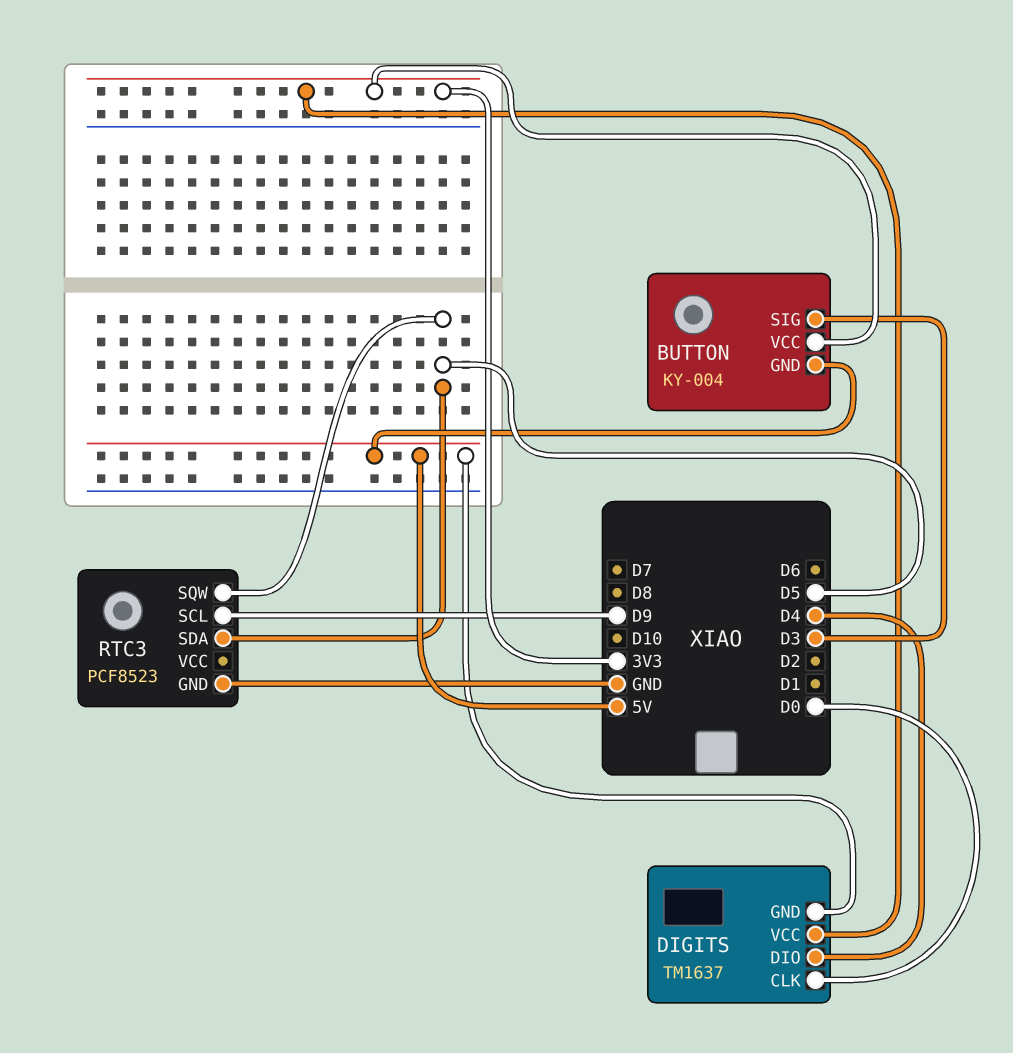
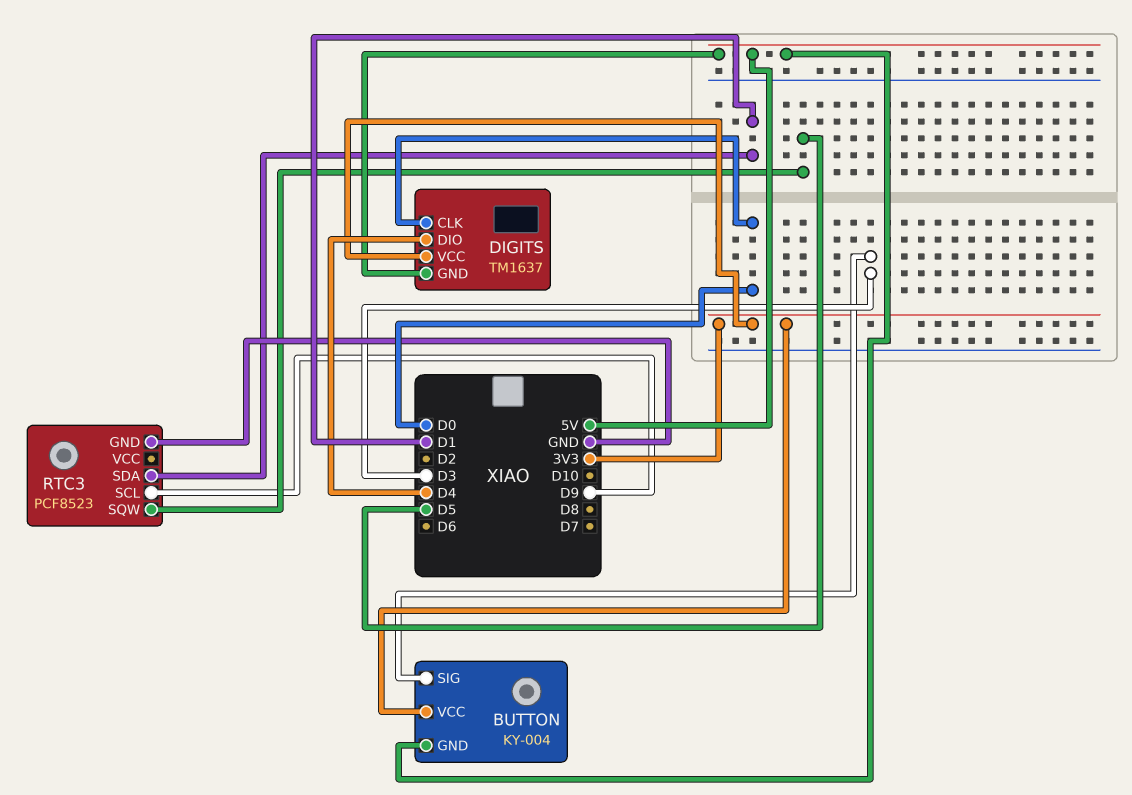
RTC3 pin SDA: D5 -> D1

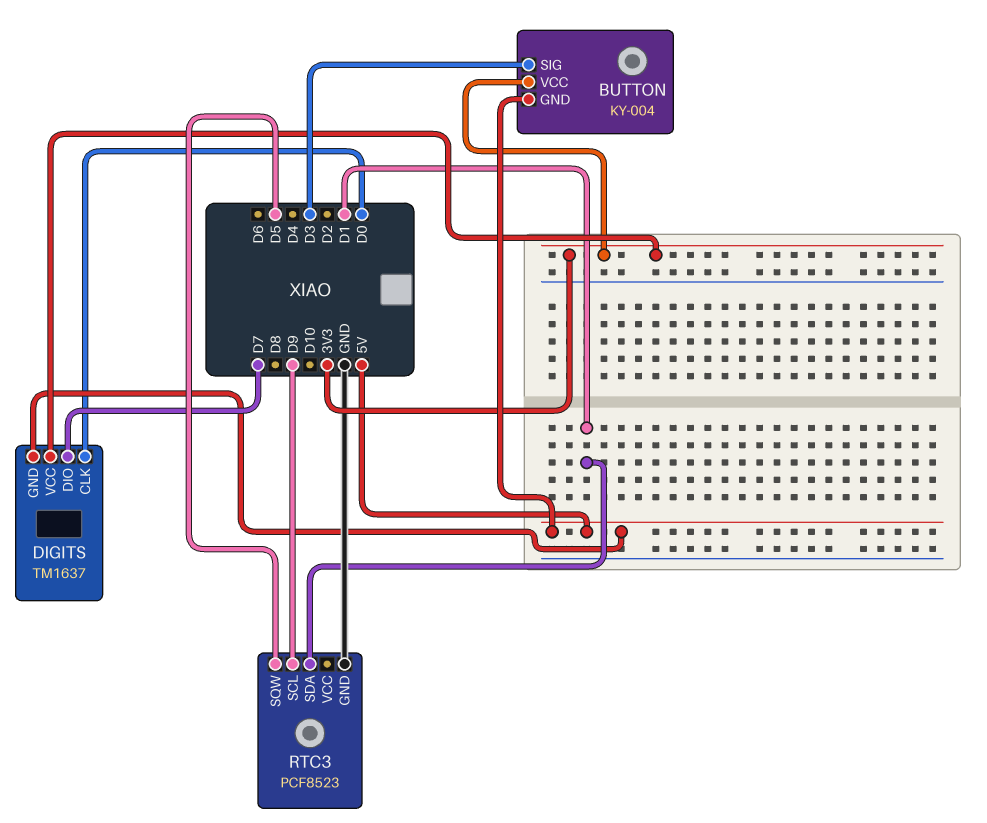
DIGITS pin DIO: D4 -> D7

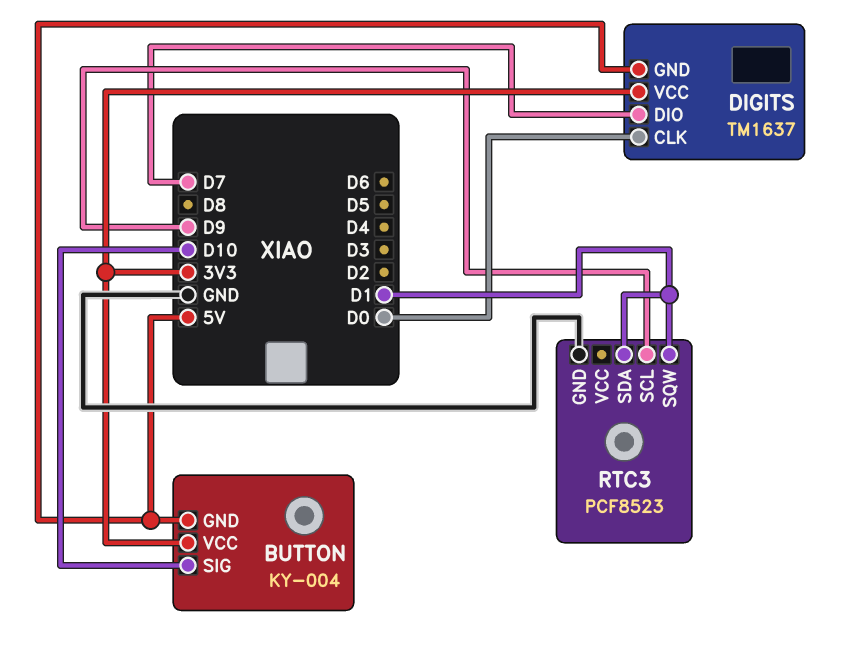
BUTTON pin SIG: D3 -> D10
RTC3 pin SQW: D5 -> D1

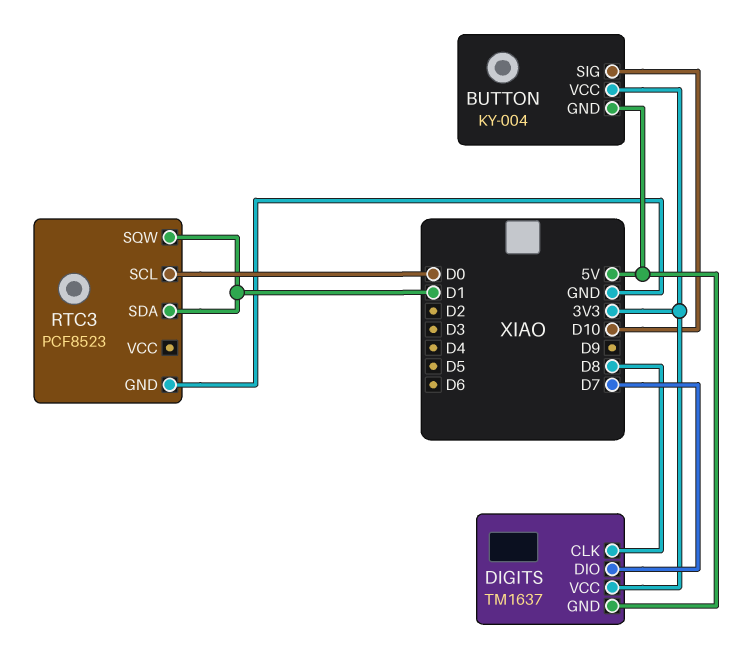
DIGITS pin CLK: D0 -> D8
RTC3 pin SCL: D9 -> D0

